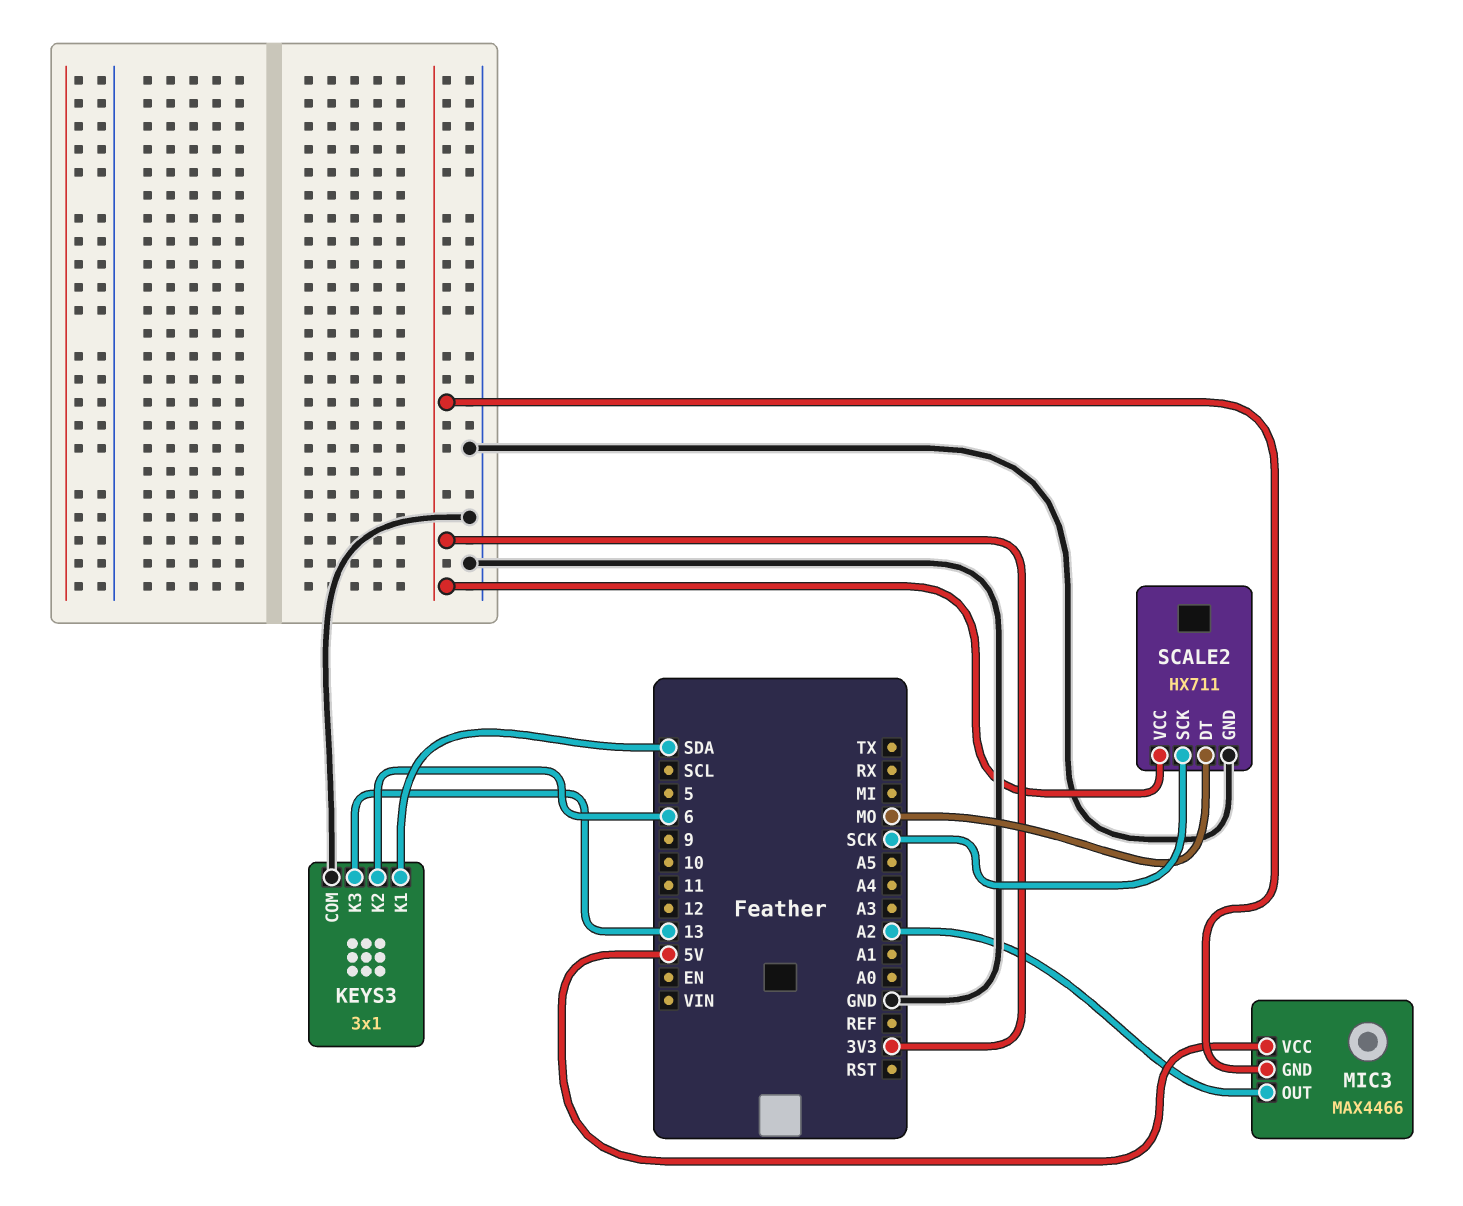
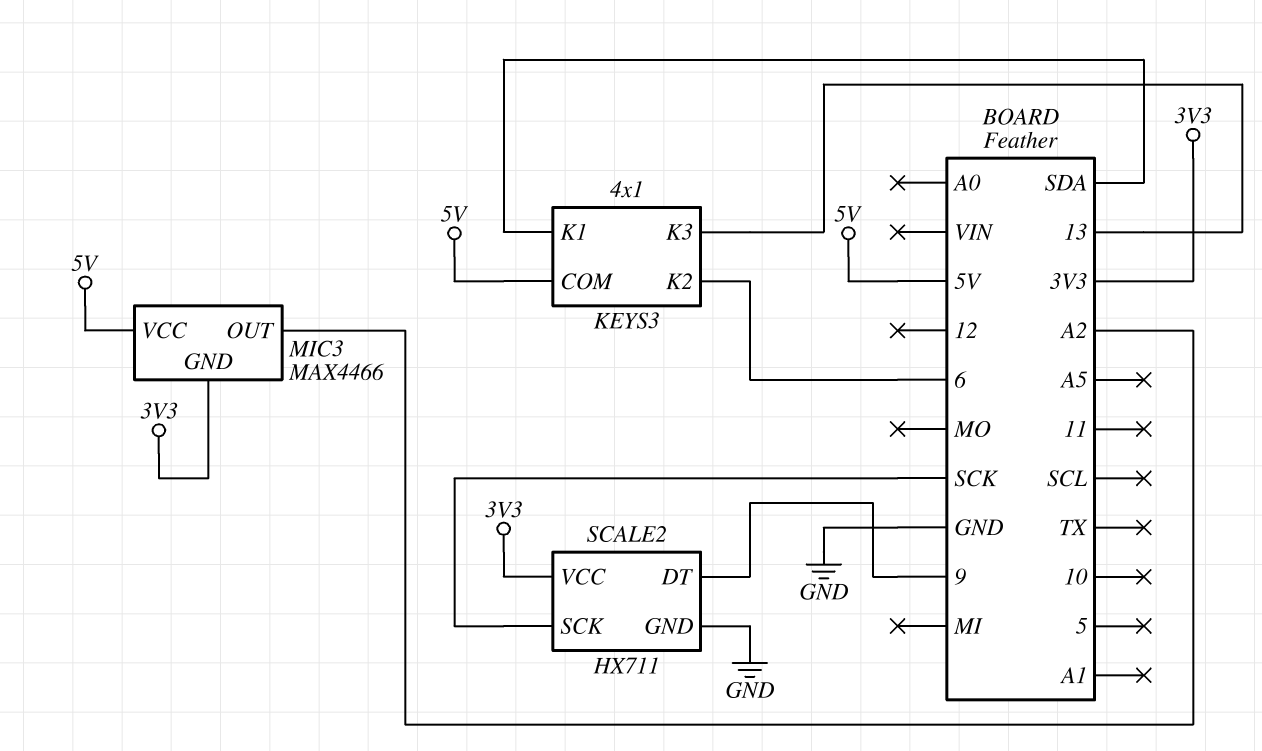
KEYS3: 3x1 -> 4x1
KEYS3 pin COM: GND -> 5V
SCALE2 pin DT: MO -> 9

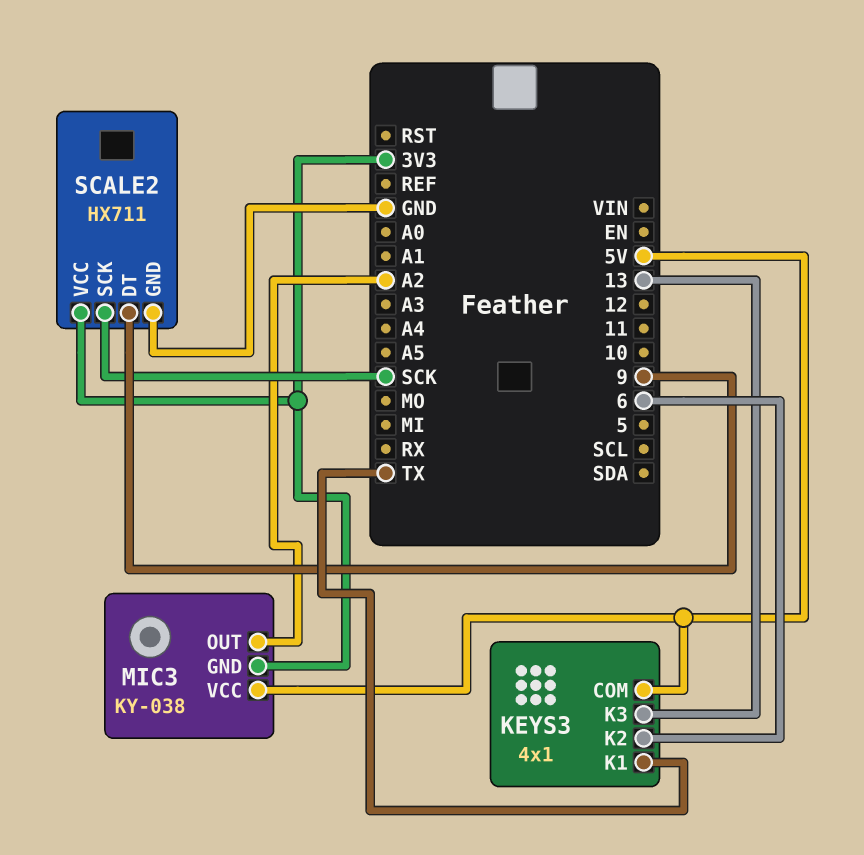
KEYS3 pin K1: SDA -> TX
MIC3: MAX4466 -> KY-038

